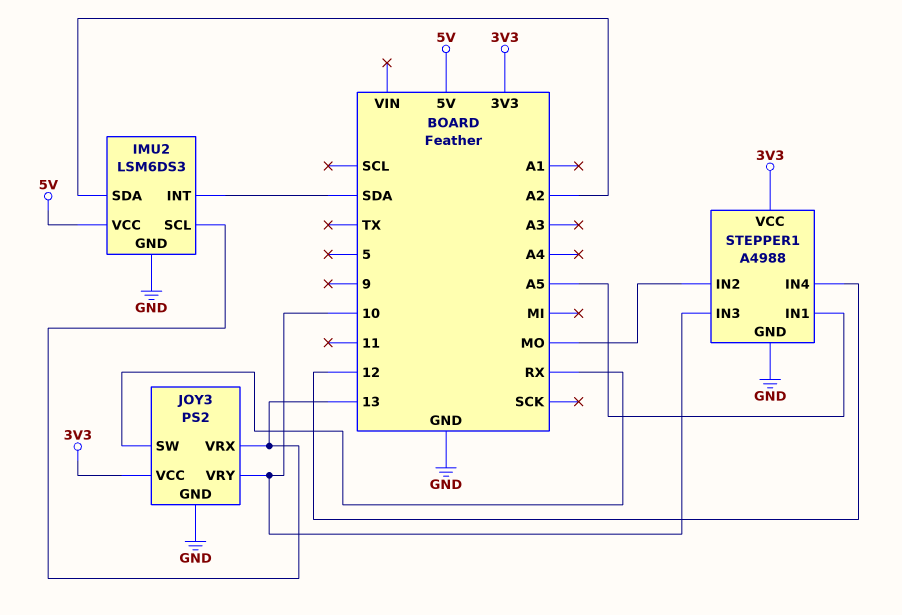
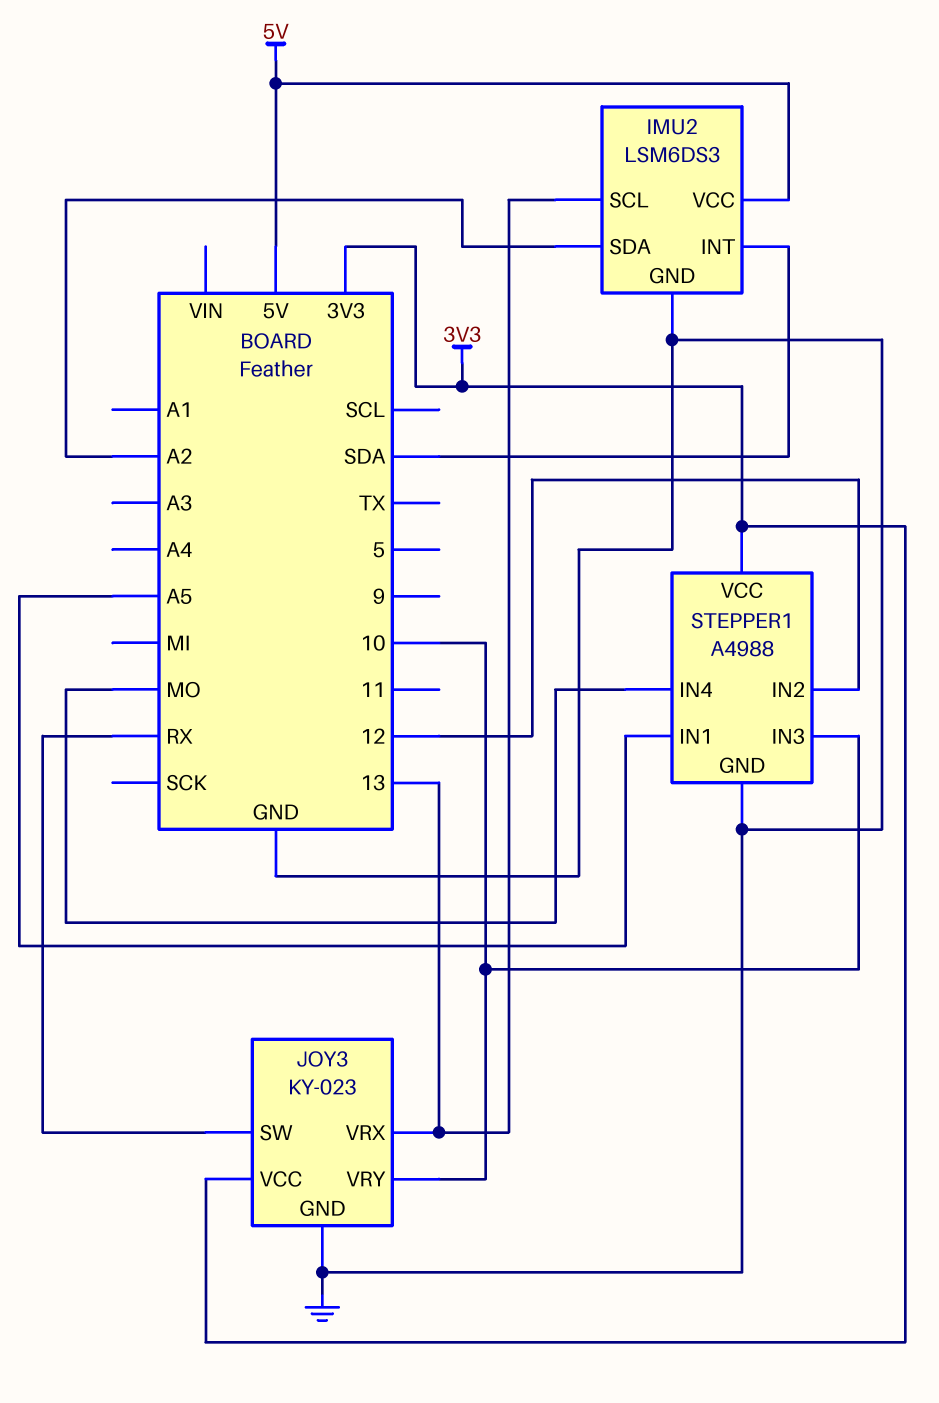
JOY3: PS2 -> KY-023
STEPPER1 pin IN2: MO -> 12
STEPPER1 pin IN4: 12 -> MO

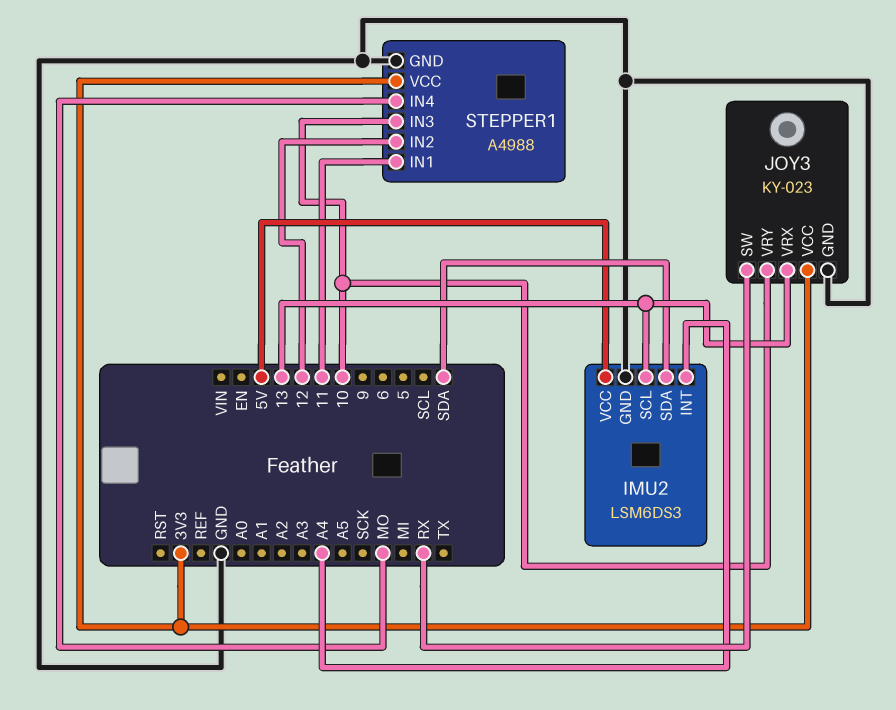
IMU2 pin INT: SDA -> A4
IMU2 pin SDA: A2 -> SDA
STEPPER1 pin IN1: A5 -> 11

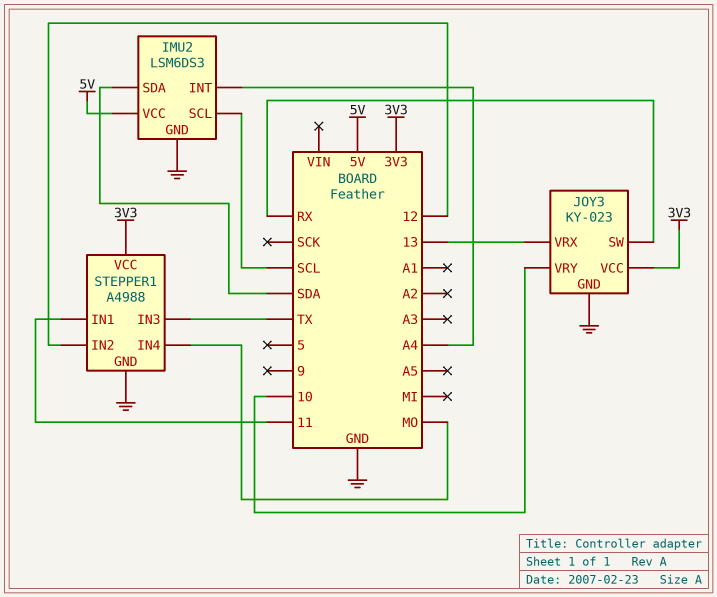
IMU2 pin SCL: 13 -> SCL
STEPPER1 pin IN3: 10 -> TX

